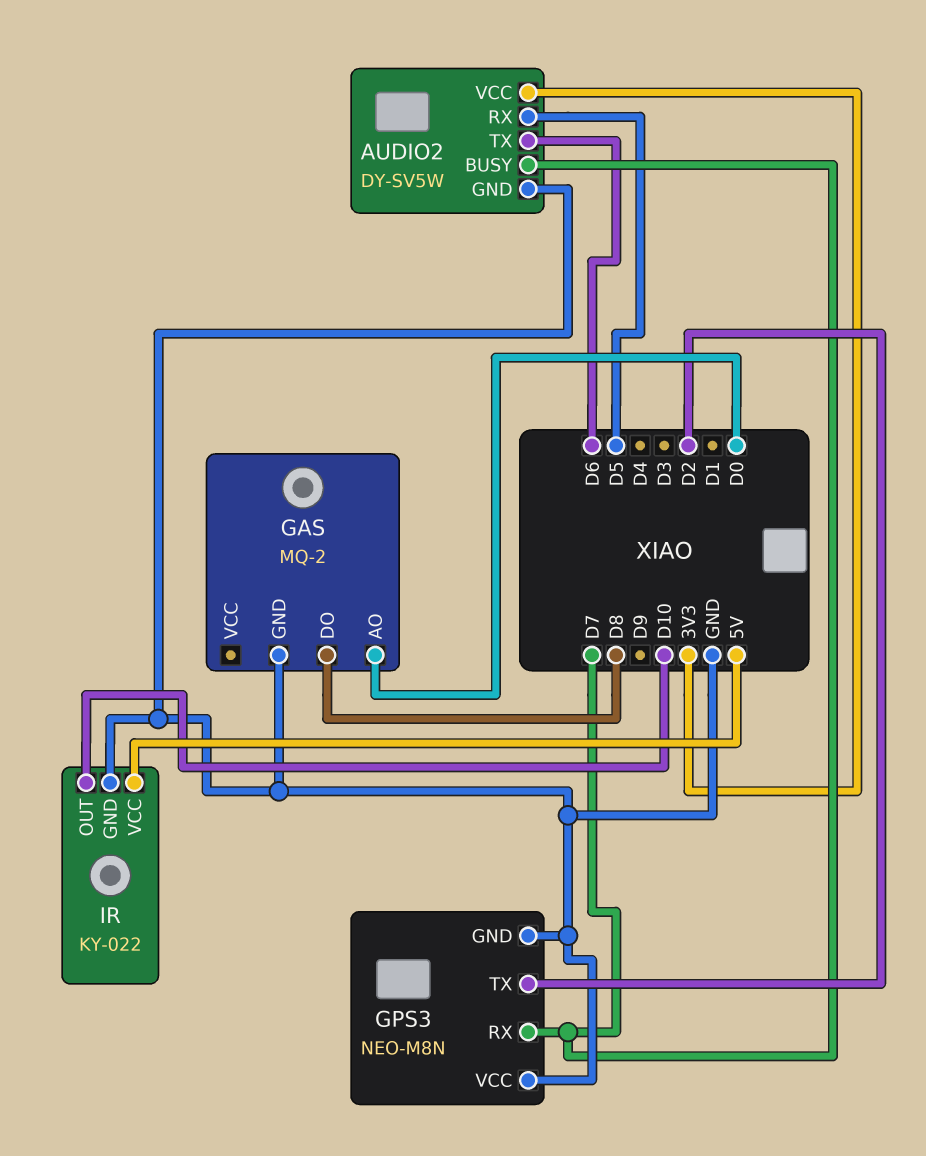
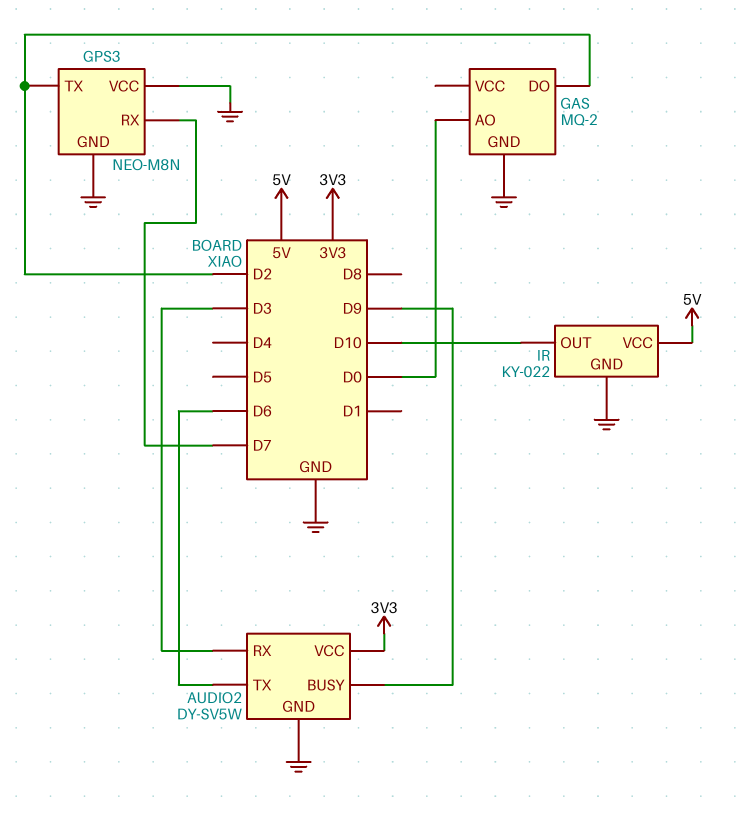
AUDIO2 pin BUSY: D7 -> D9
AUDIO2 pin RX: D5 -> D3
GAS pin DO: D8 -> D2

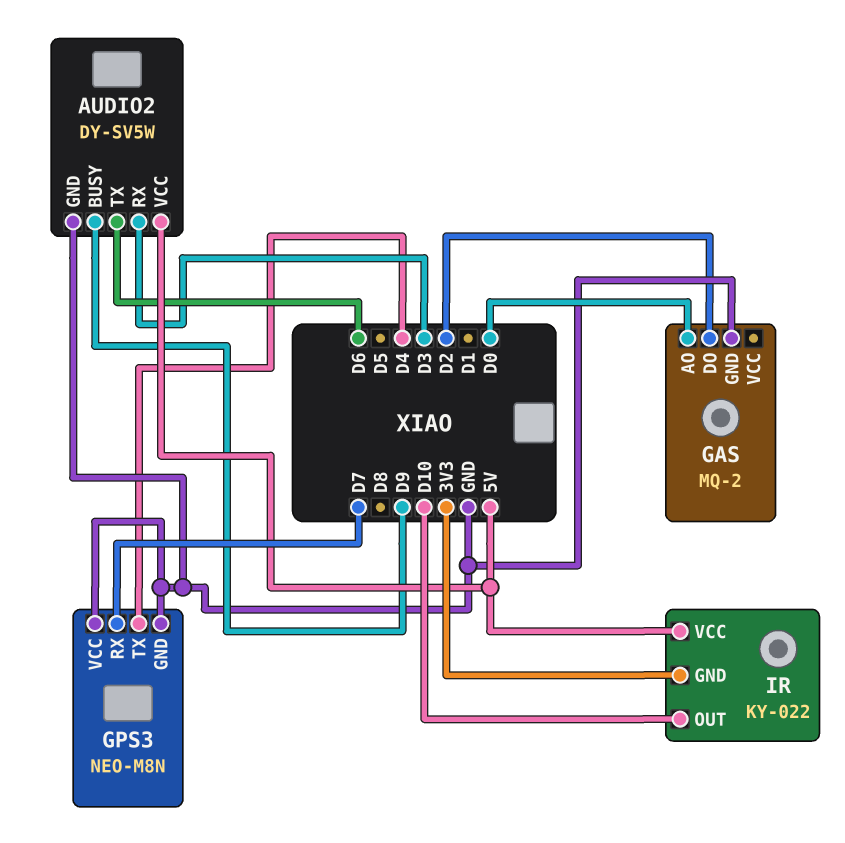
AUDIO2 pin VCC: 3V3 -> 5V
GPS3 pin TX: D2 -> D4
IR pin GND: GND -> 3V3

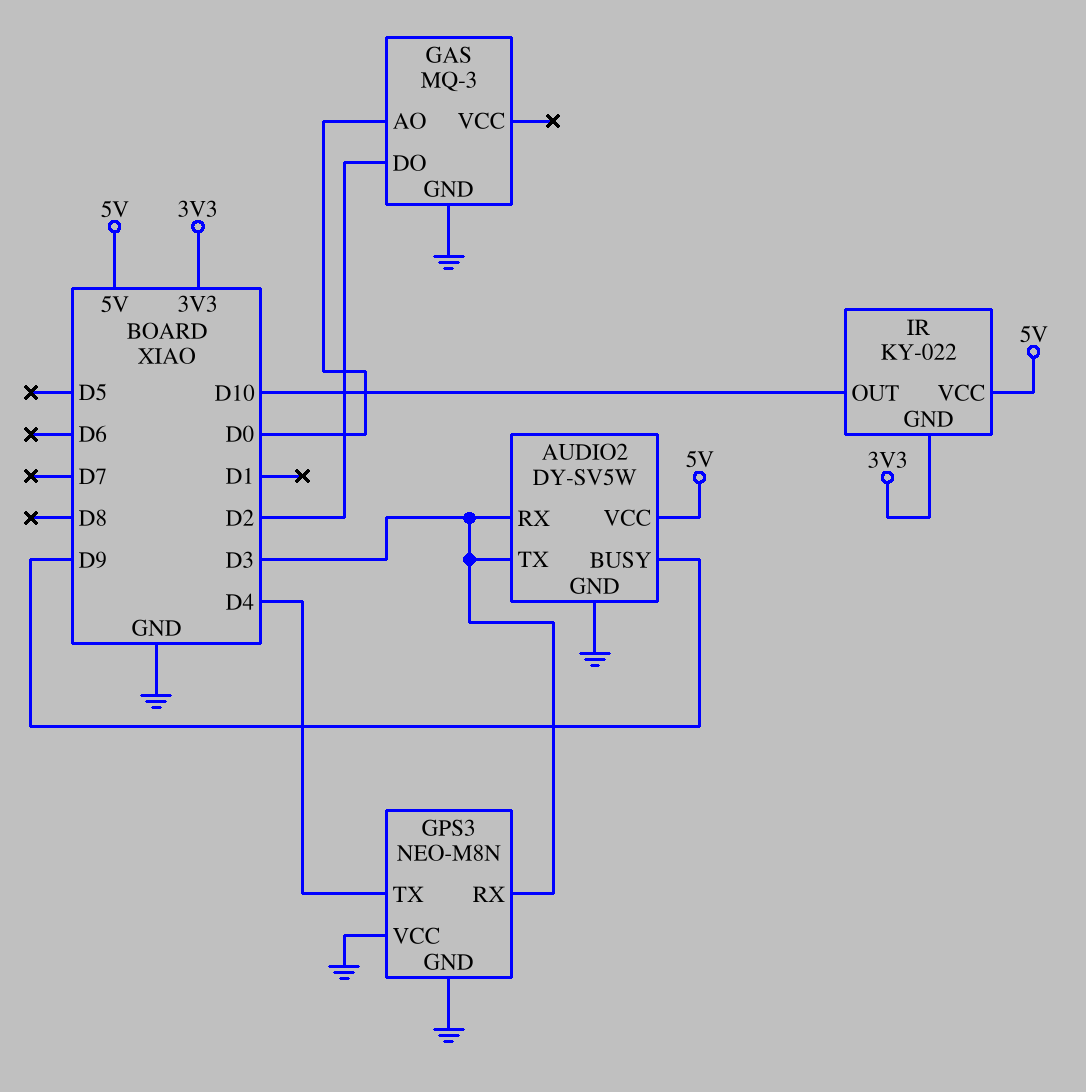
AUDIO2 pin TX: D6 -> D3
GAS: MQ-2 -> MQ-3
GPS3 pin RX: D7 -> D3

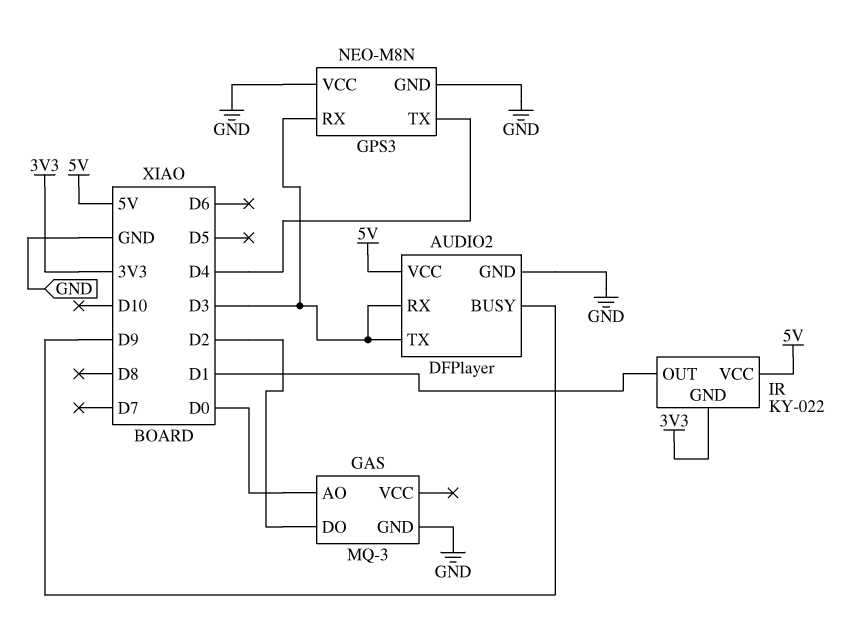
AUDIO2: DY-SV5W -> DFPlayer
IR pin OUT: D10 -> D1

